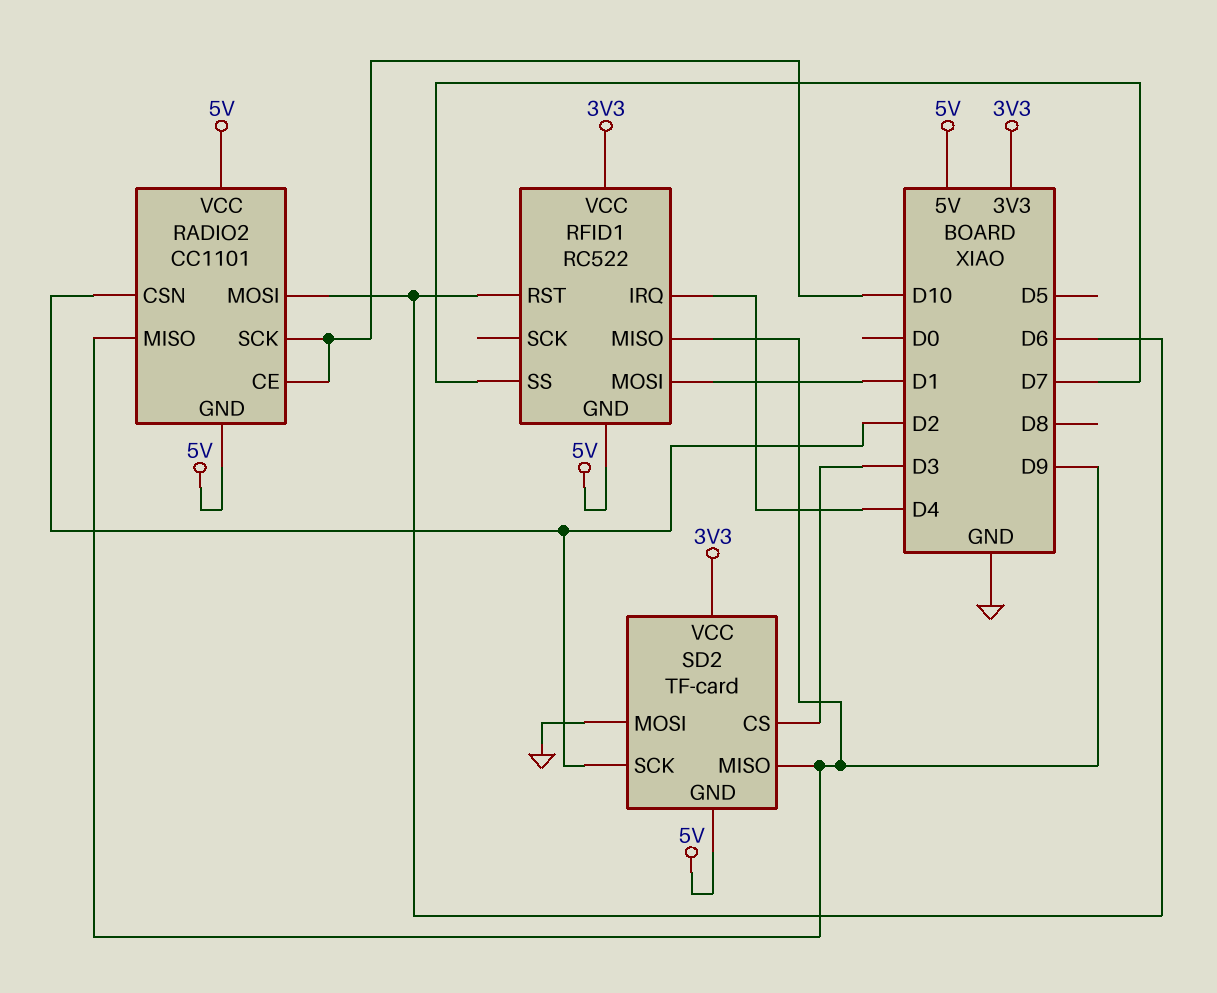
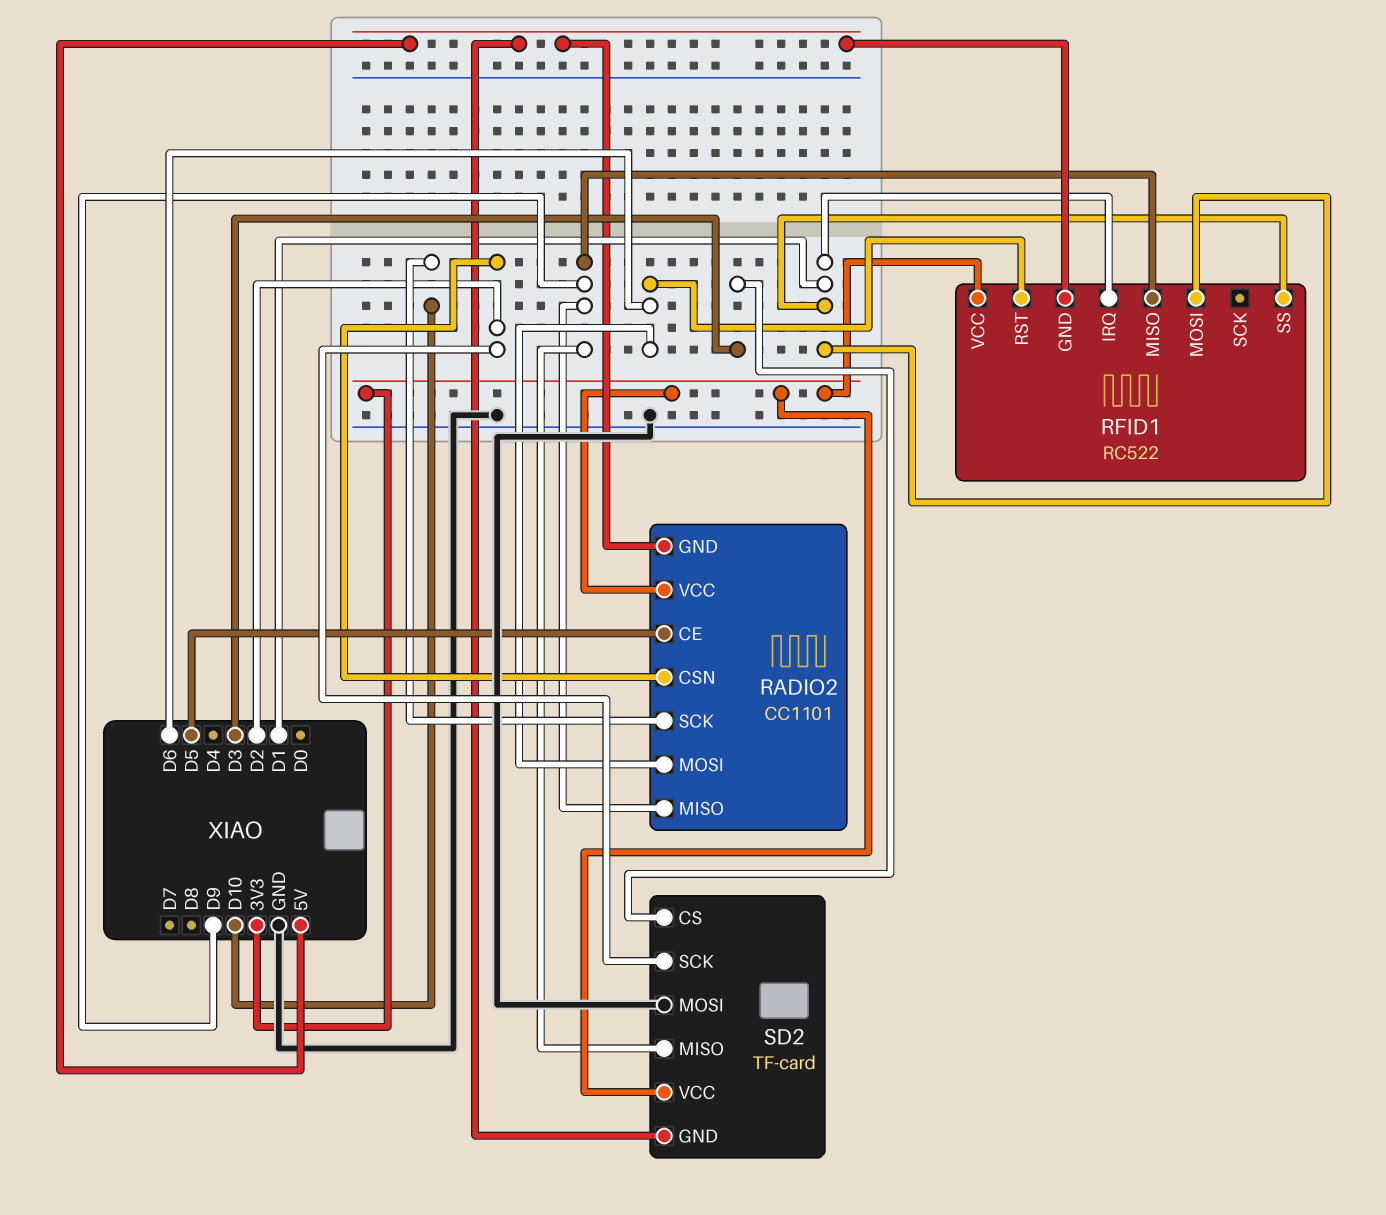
RADIO2 pin CE: D10 -> D5
RADIO2 pin VCC: 5V -> 3V3
RFID1 pin IRQ: D4 -> D1
RFID1 pin SS: D7 -> D1

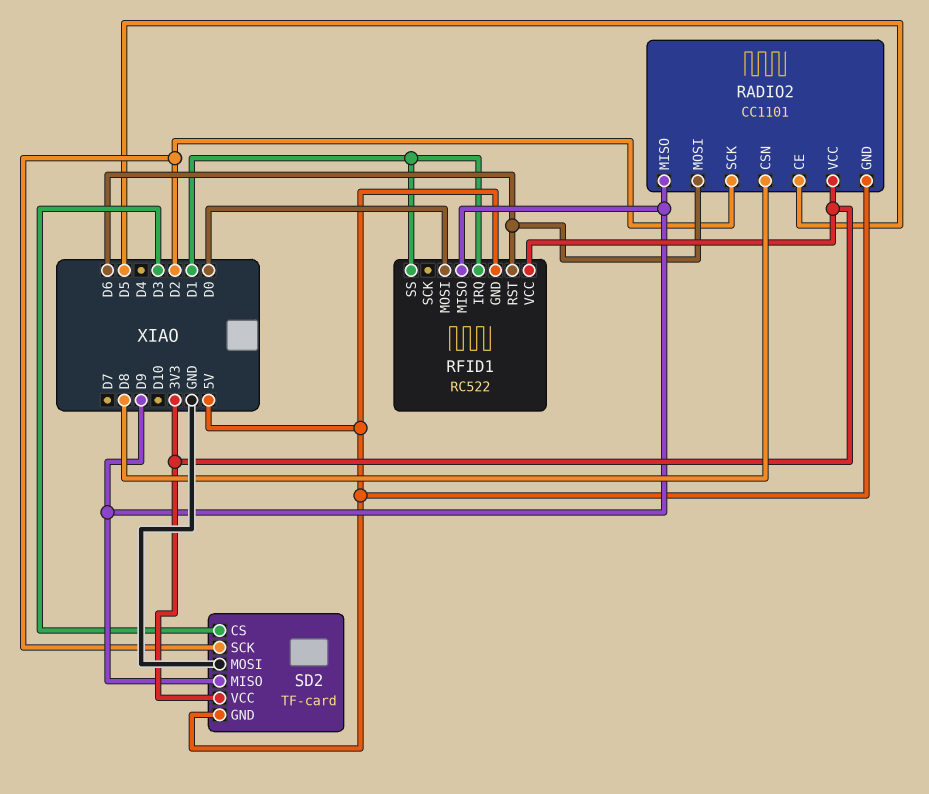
RADIO2 pin CSN: D2 -> D8
RADIO2 pin SCK: D10 -> D2
RFID1 pin MOSI: D1 -> D0

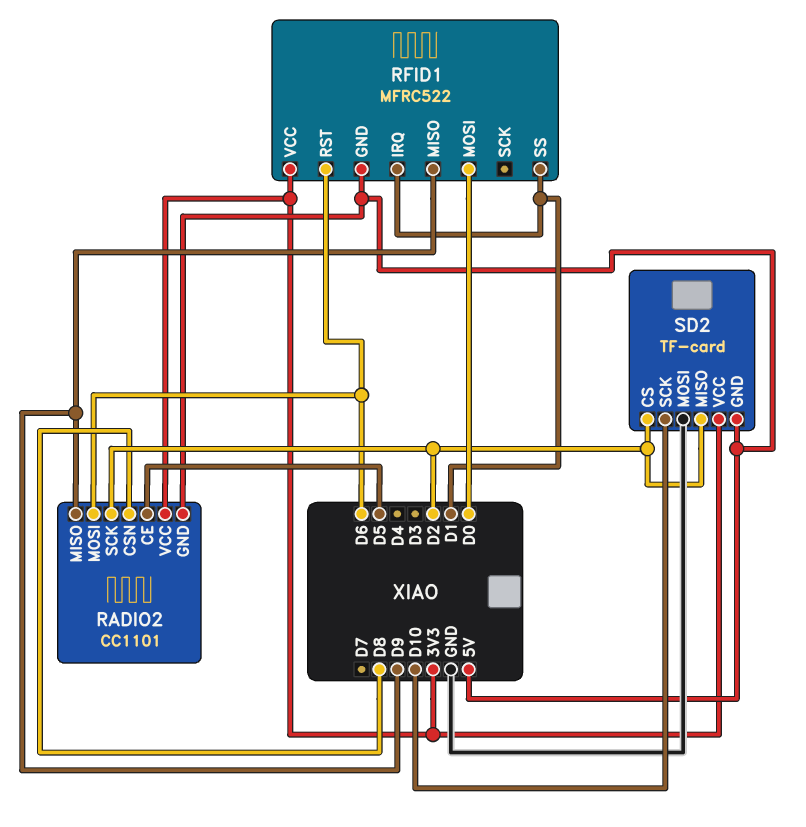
RFID1: RC522 -> MFRC522
SD2 pin CS: D3 -> D2
SD2 pin MISO: D9 -> D2
SD2 pin SCK: D2 -> D10

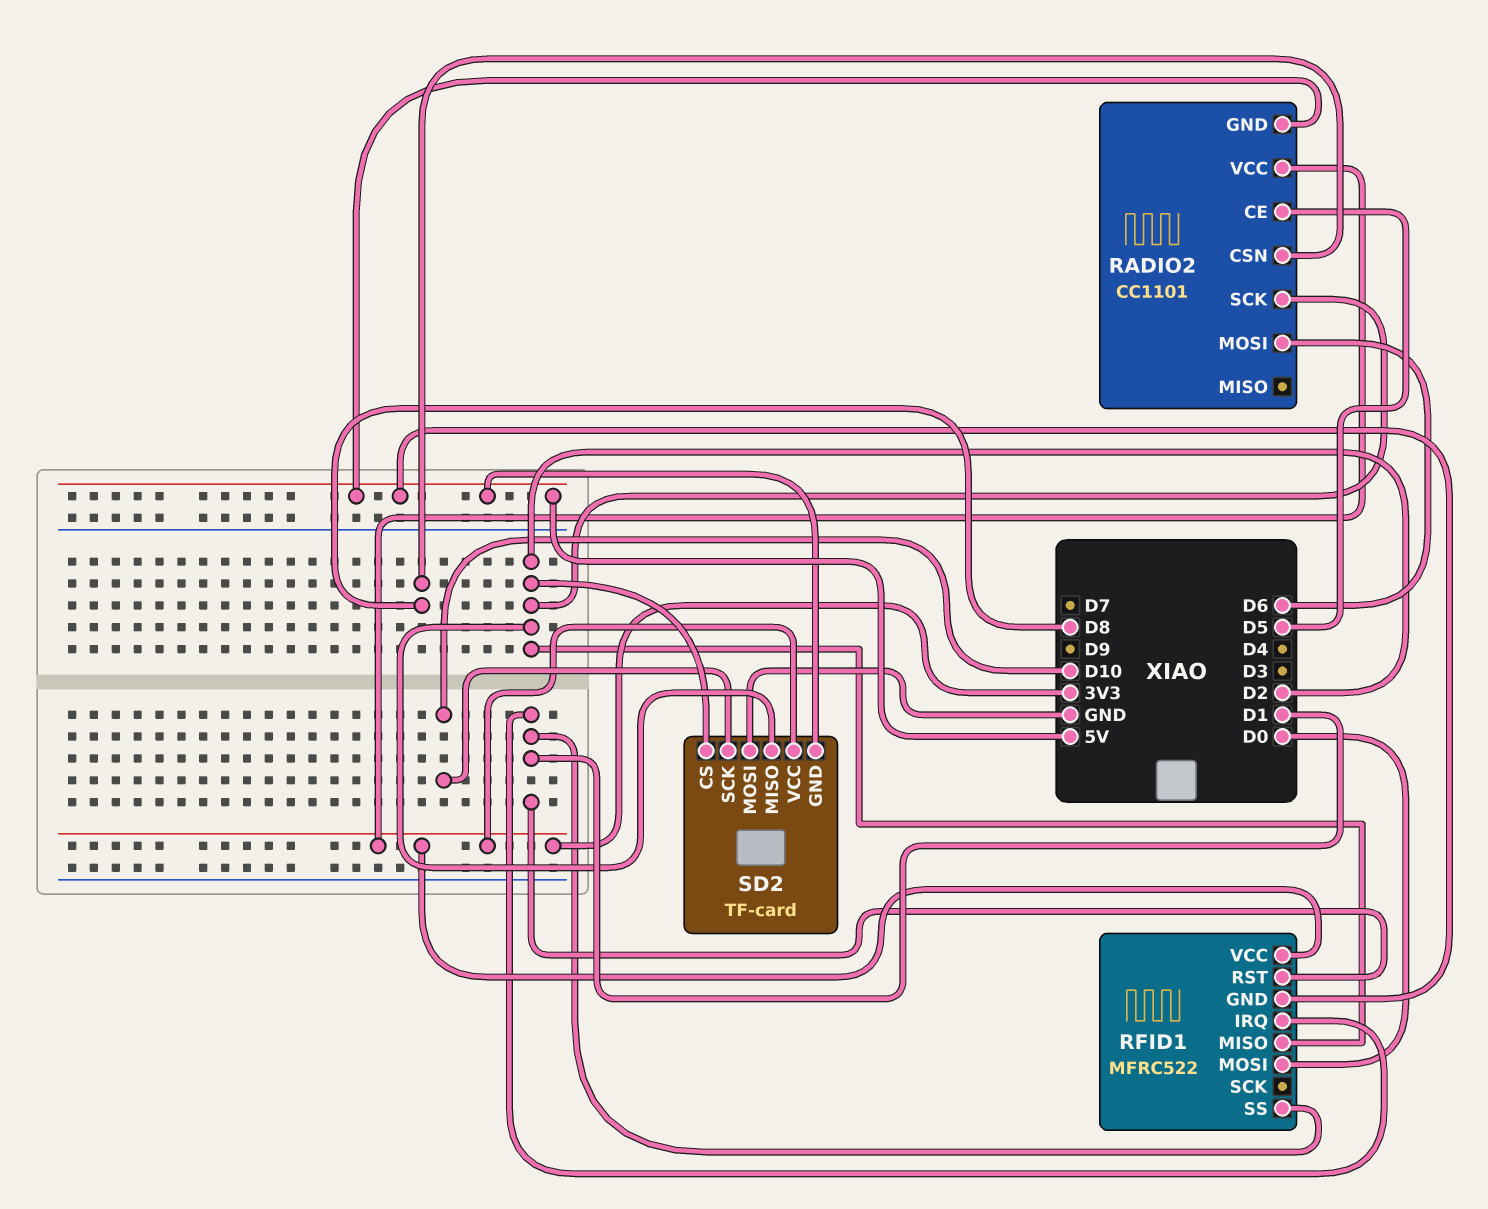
RADIO2 pin MISO: D9 -> none
RFID1 pin MISO: D9 -> D2
RFID1 pin RST: D6 -> D1

